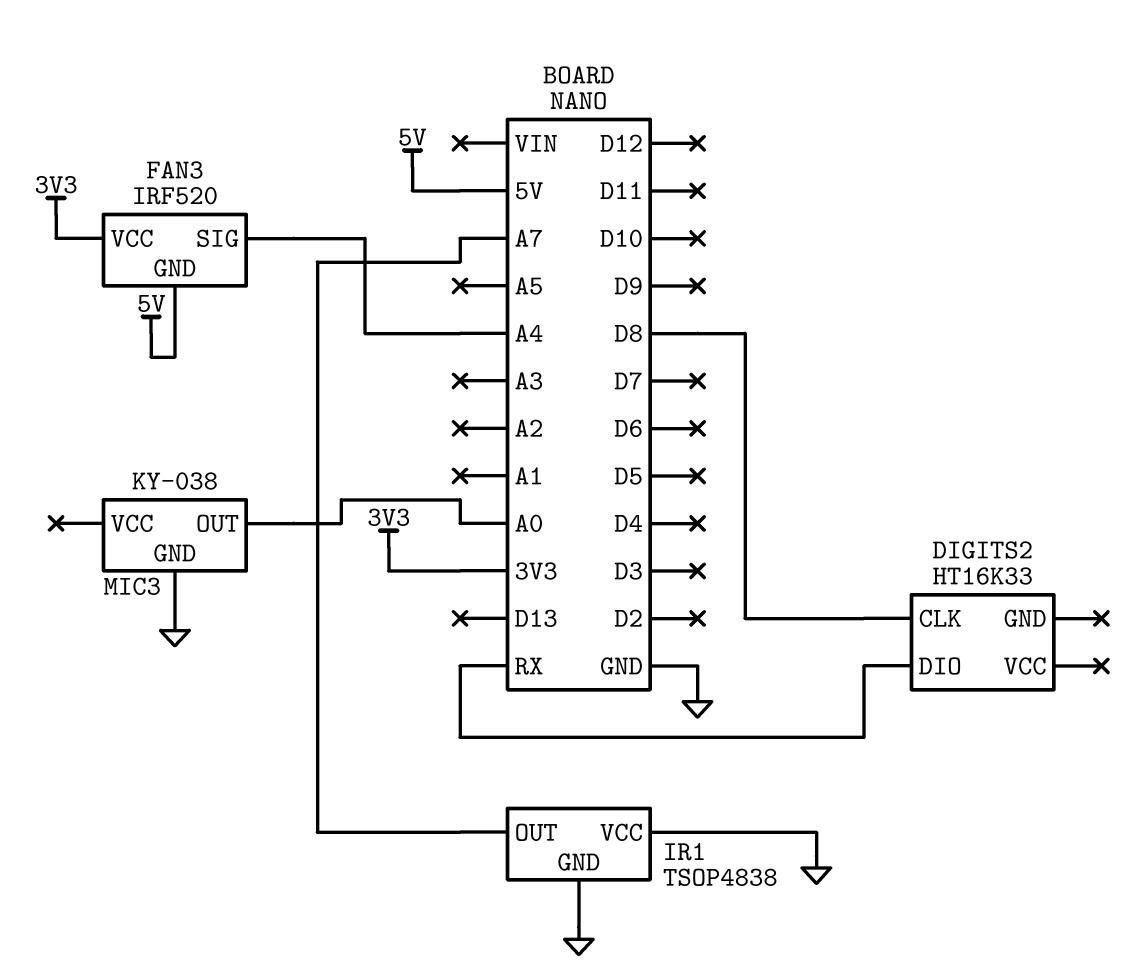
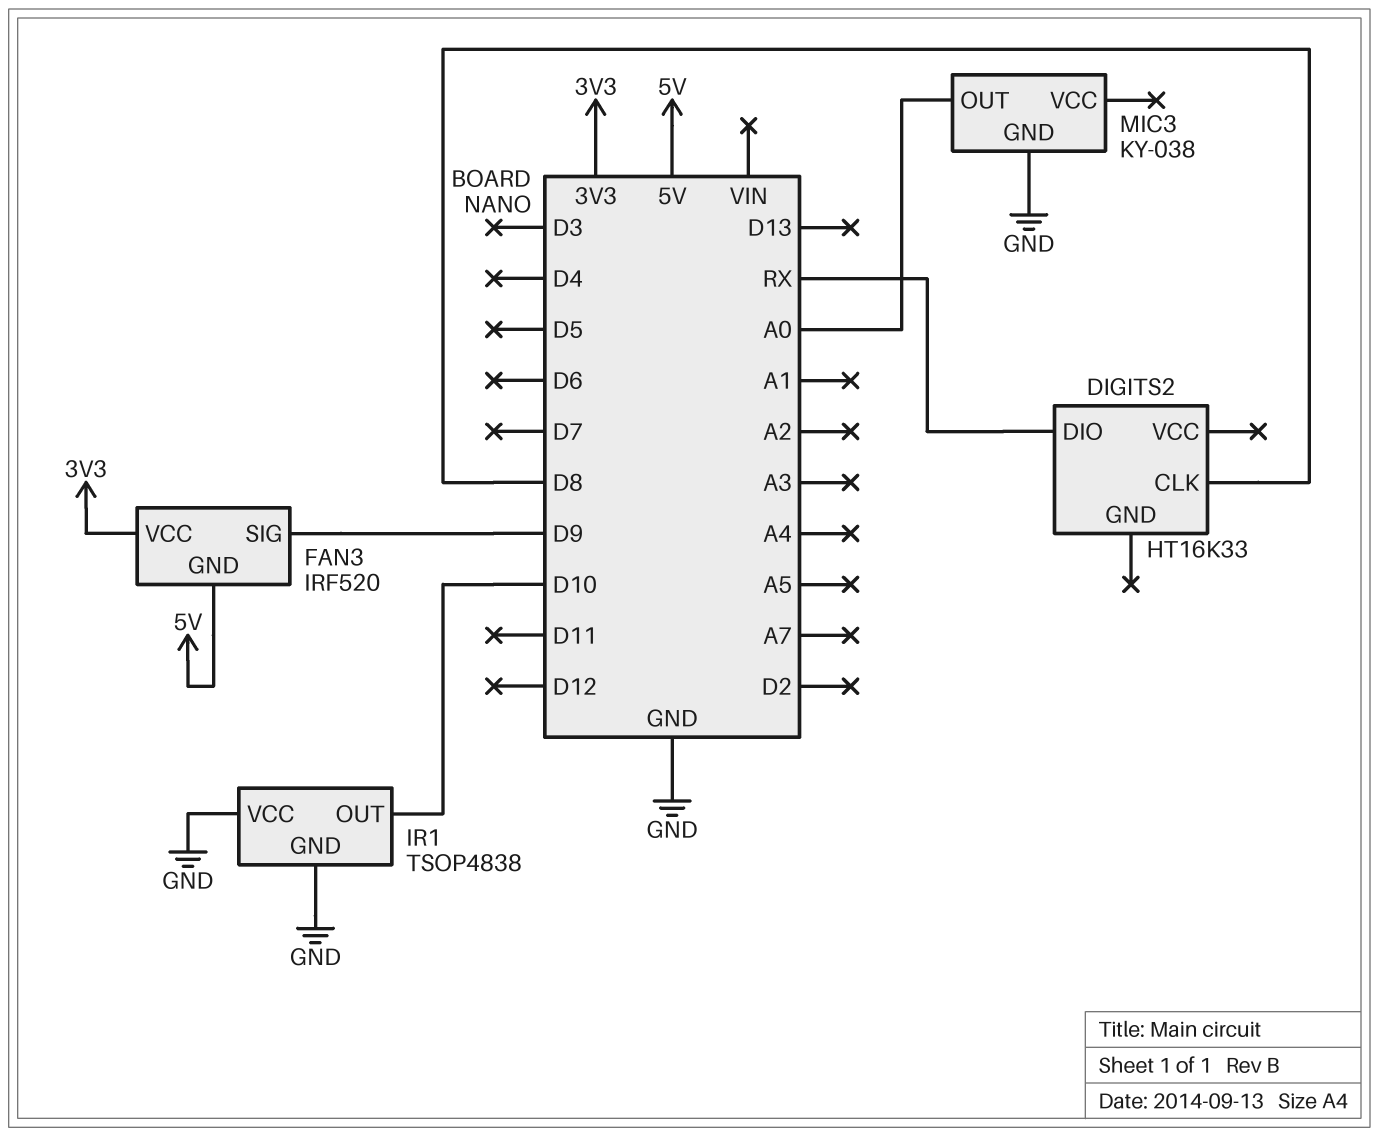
FAN3 pin SIG: A4 -> D9
IR1 pin OUT: A7 -> D10

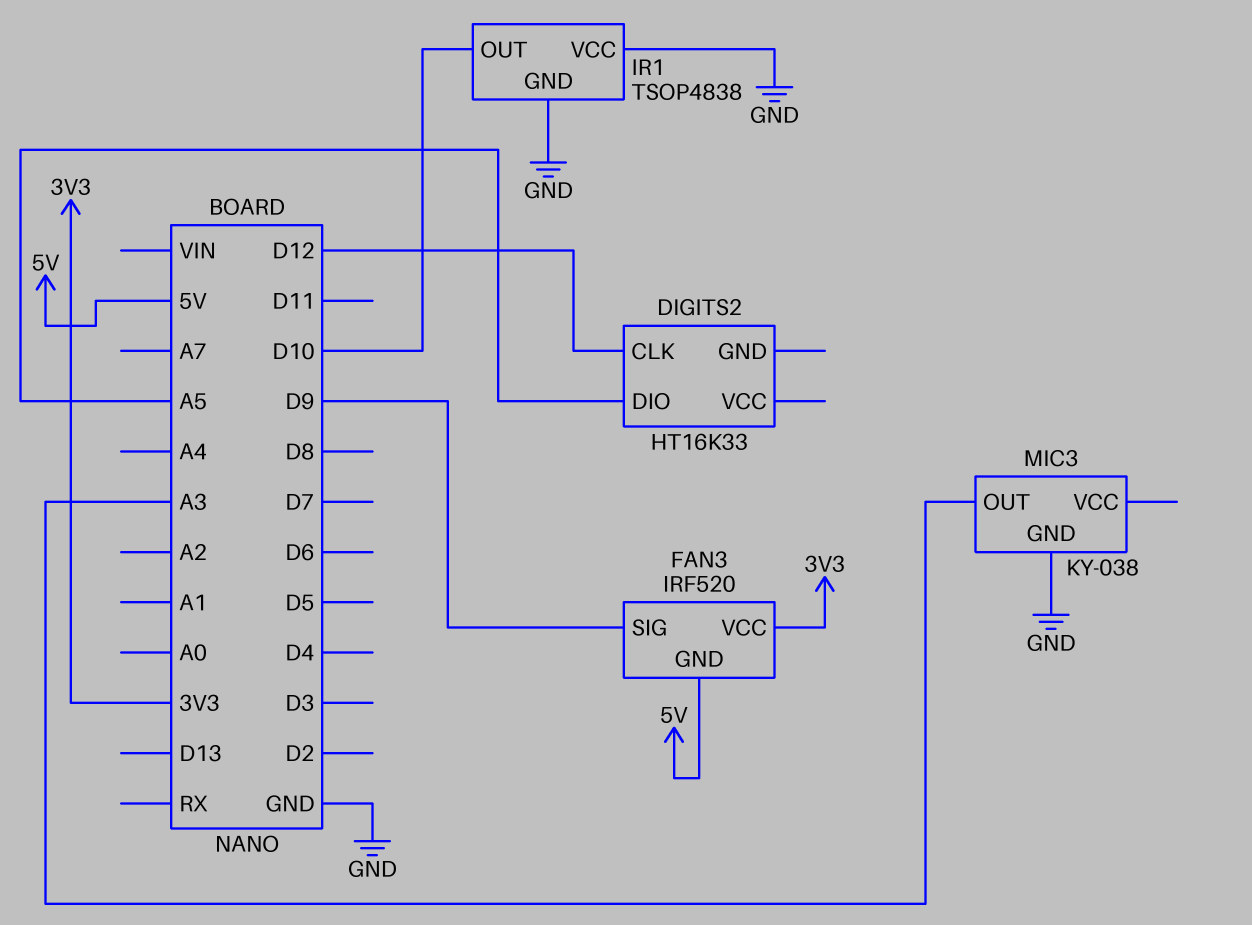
DIGITS2 pin CLK: D8 -> D12
DIGITS2 pin DIO: RX -> A5
MIC3 pin OUT: A0 -> A3

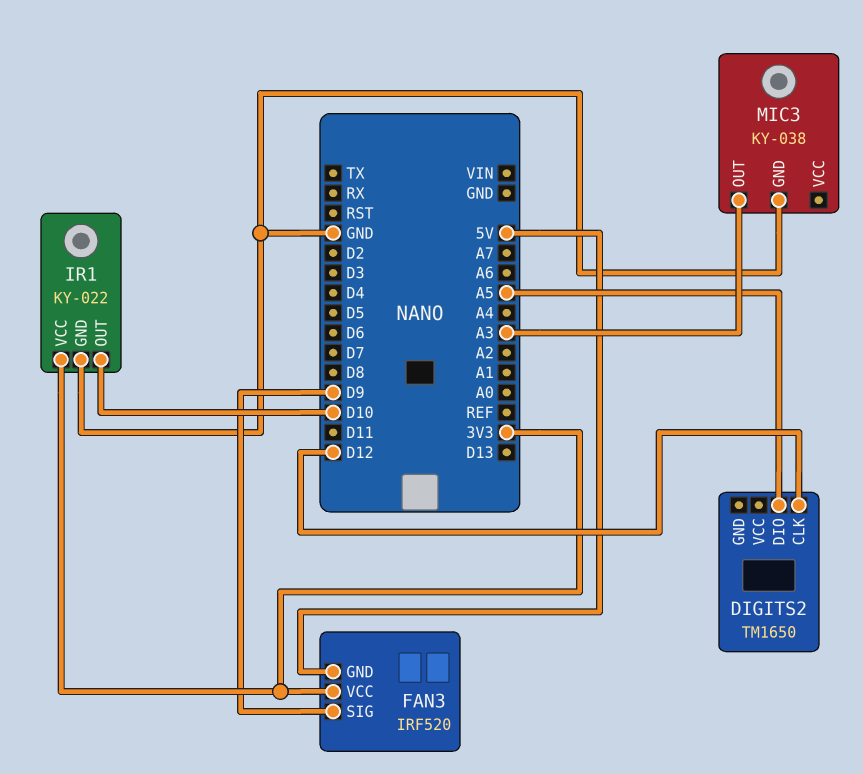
DIGITS2: HT16K33 -> TM1650
IR1: TSOP4838 -> KY-022
IR1 pin VCC: GND -> 3V3

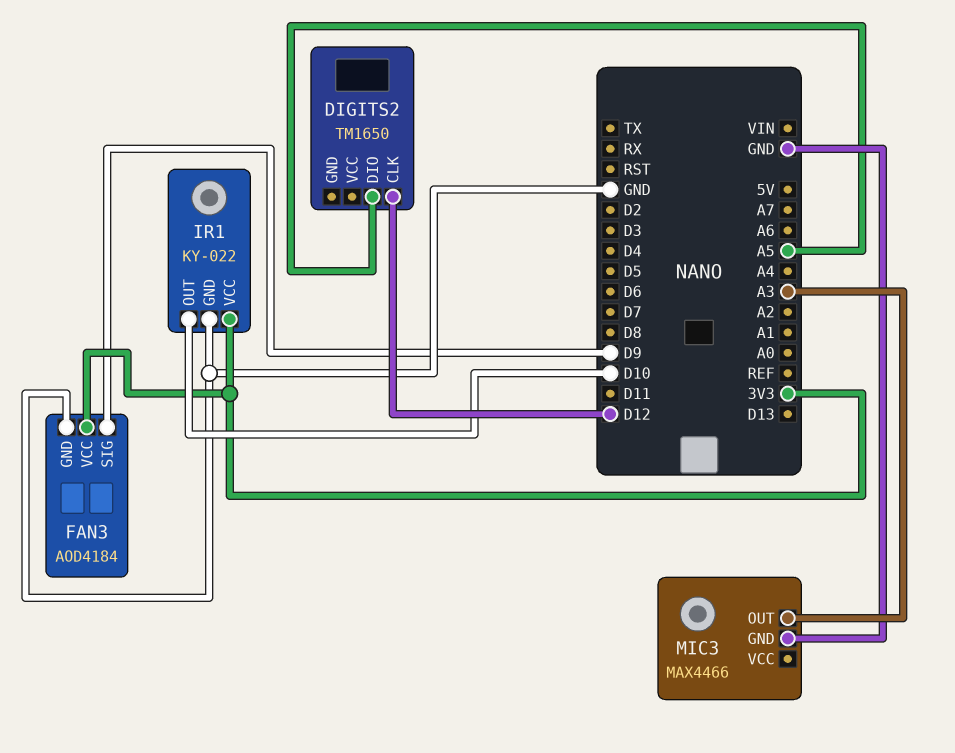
FAN3: IRF520 -> AOD4184
FAN3 pin GND: 5V -> GND
MIC3: KY-038 -> MAX4466

